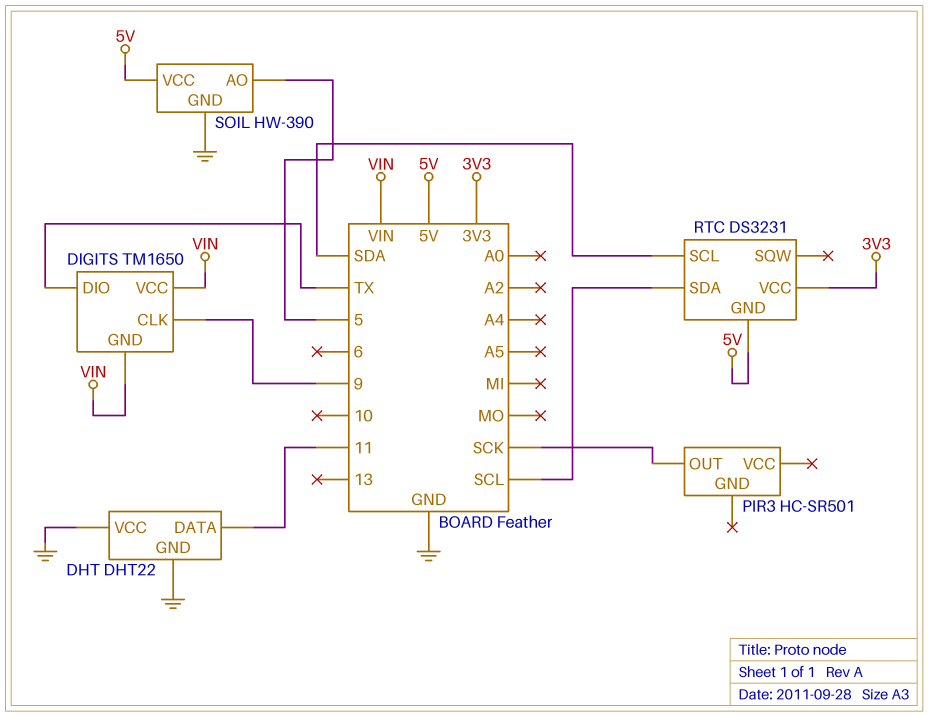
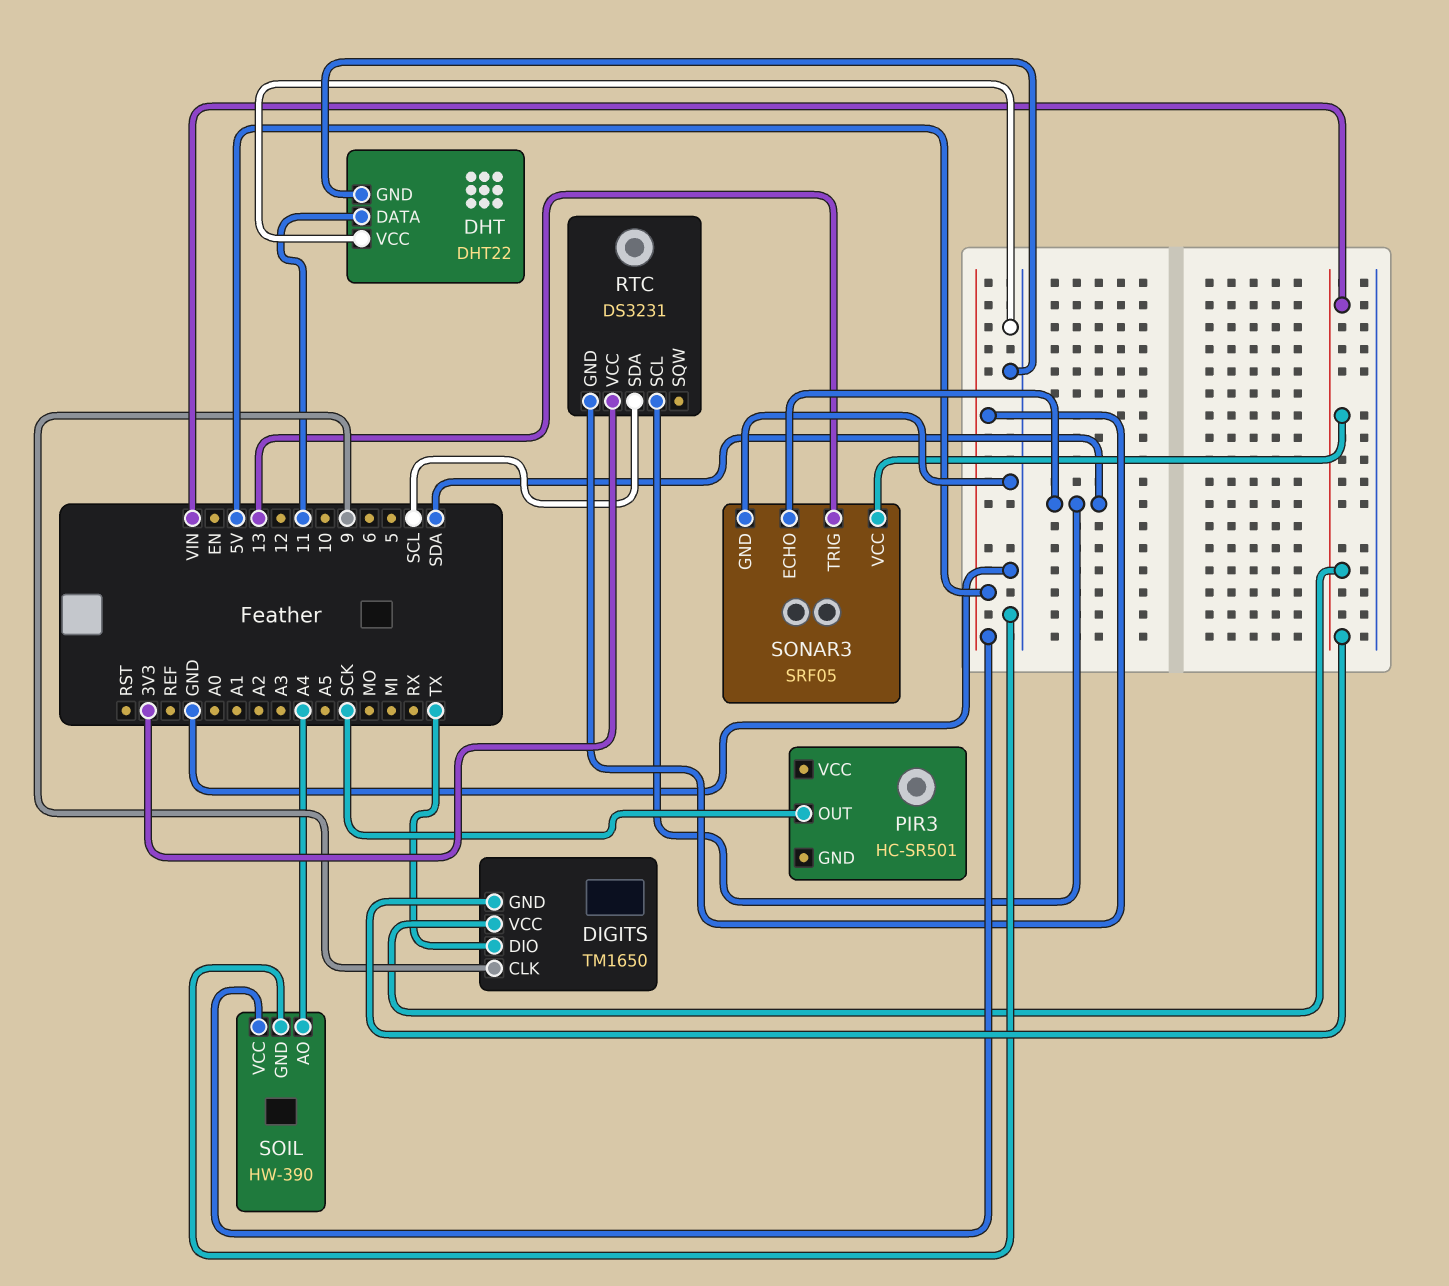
SOIL pin AO: 5 -> A4
SONAR3: none -> SRF05
SONAR3 pin ECHO: none -> SDA
SONAR3 pin GND: none -> GND
SONAR3 pin TRIG: none -> 13
SONAR3 pin VCC: none -> VIN

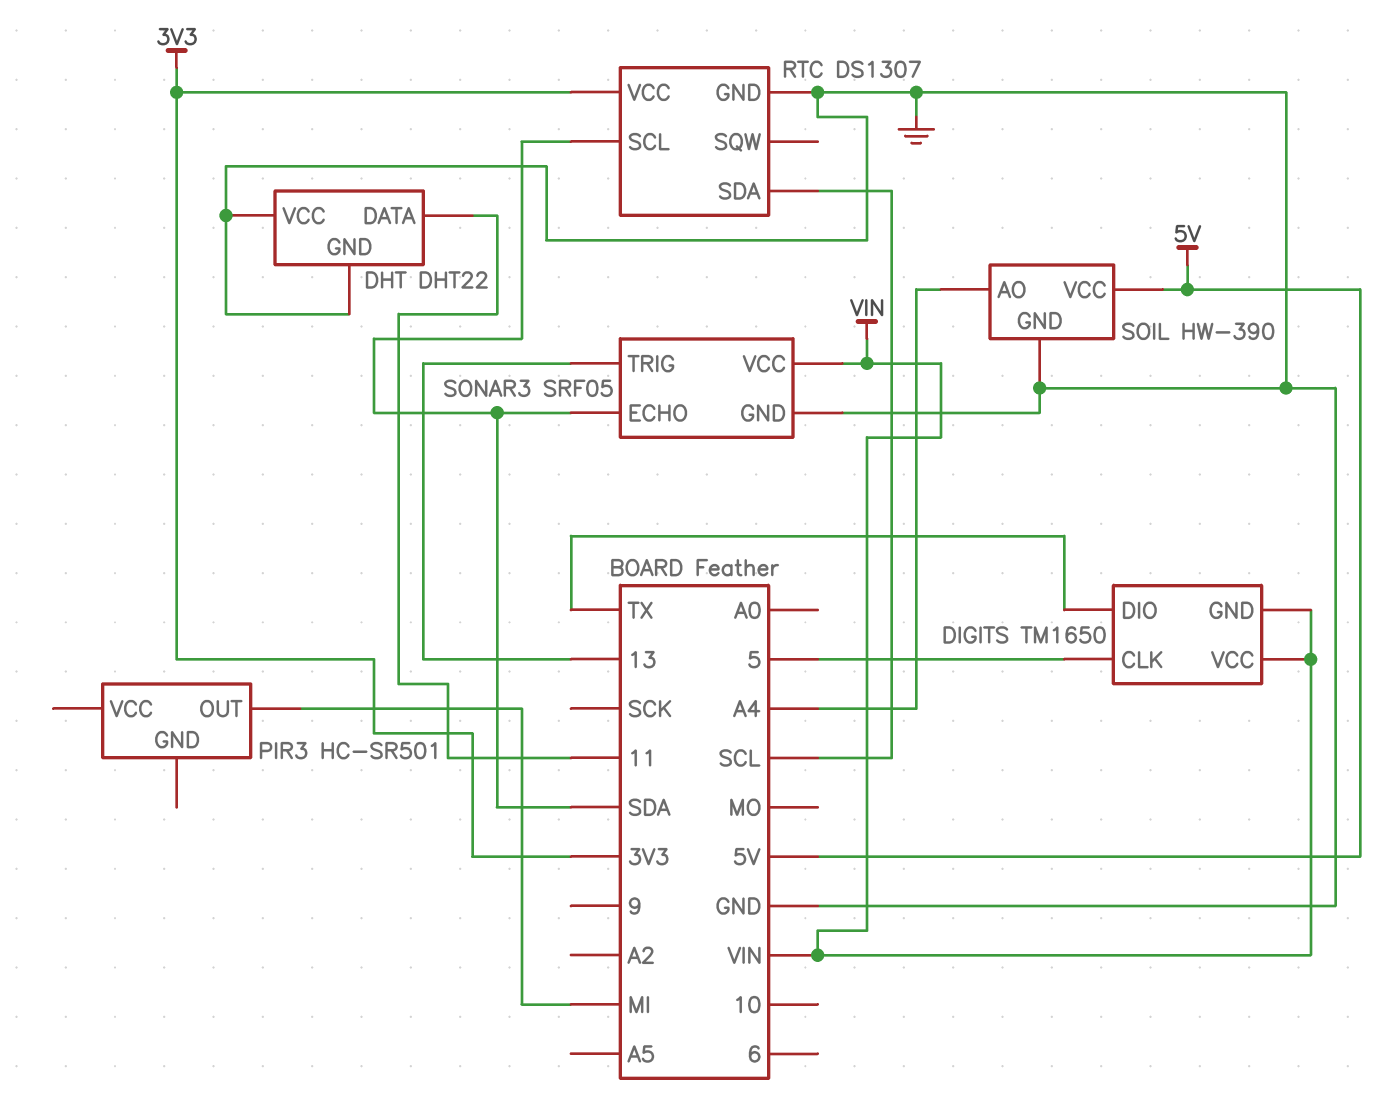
DIGITS pin CLK: 9 -> 5
PIR3 pin OUT: SCK -> MI
RTC: DS3231 -> DS1307
RTC pin GND: 5V -> GND

